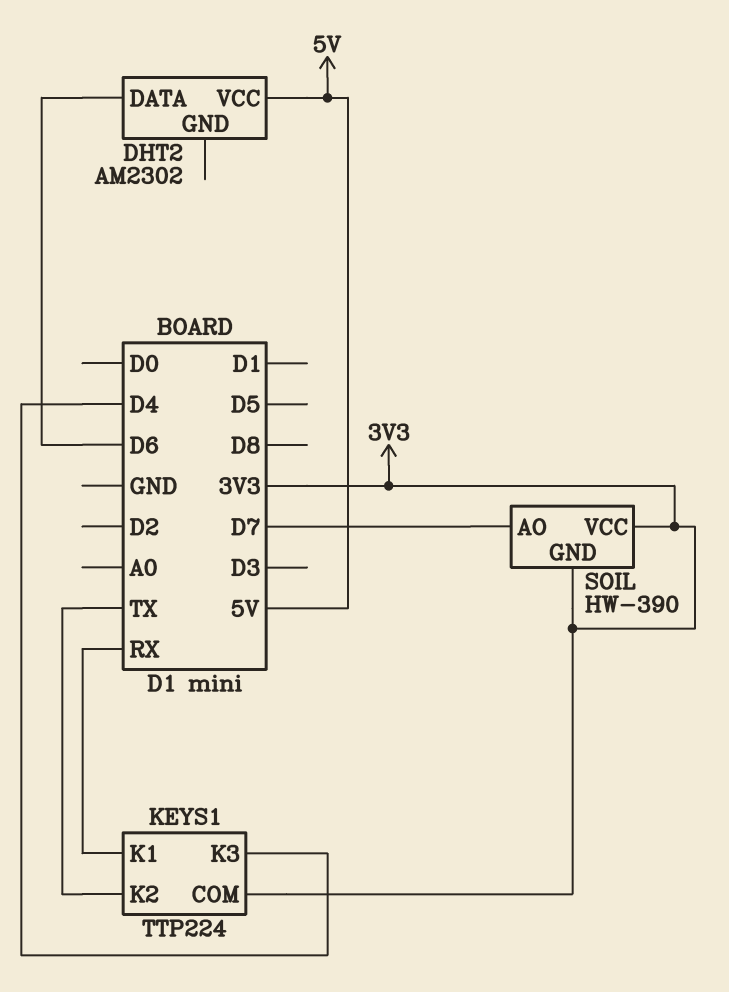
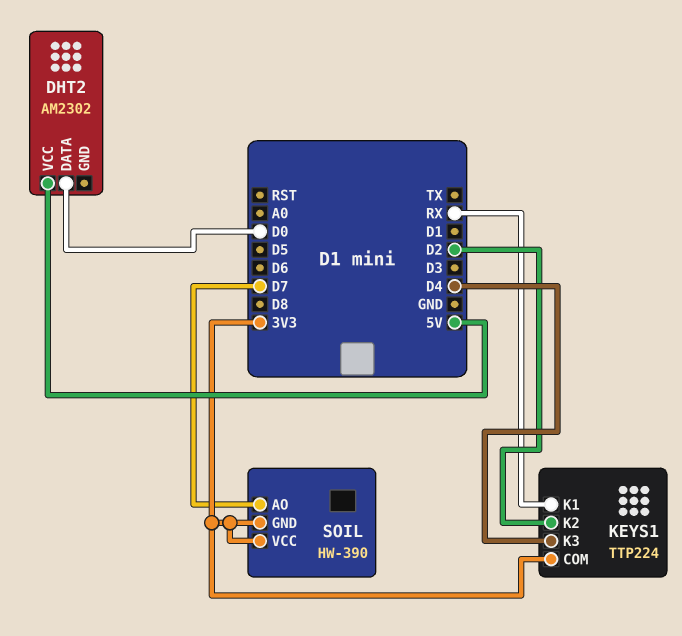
DHT2 pin DATA: D6 -> D0
KEYS1 pin K2: TX -> D2

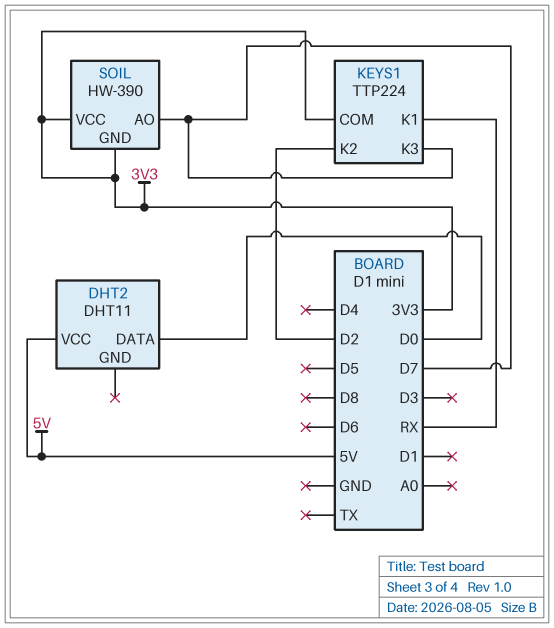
DHT2: AM2302 -> DHT11
KEYS1 pin K3: D4 -> D7

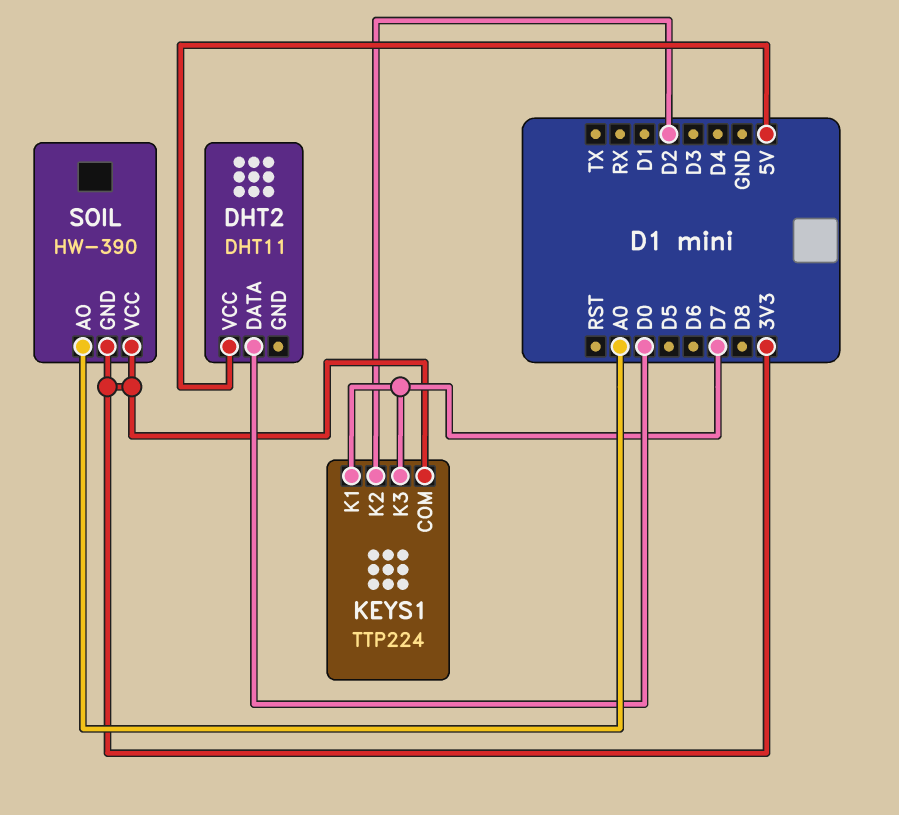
KEYS1 pin K1: RX -> D7
SOIL pin AO: D7 -> A0

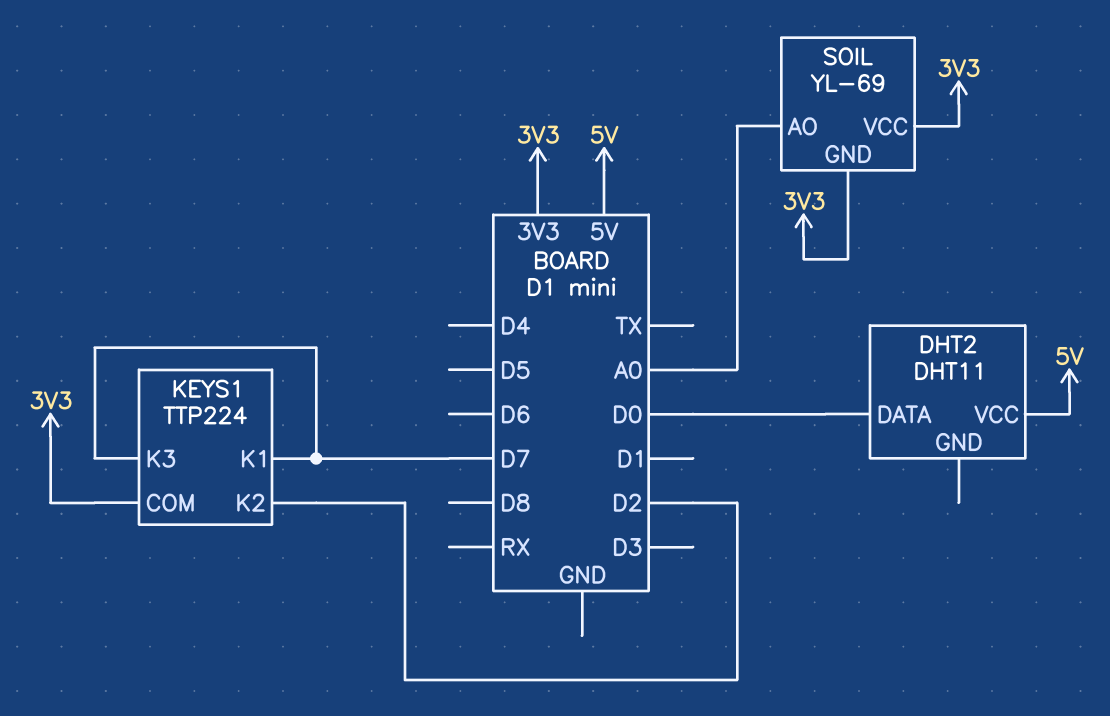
SOIL: HW-390 -> YL-69

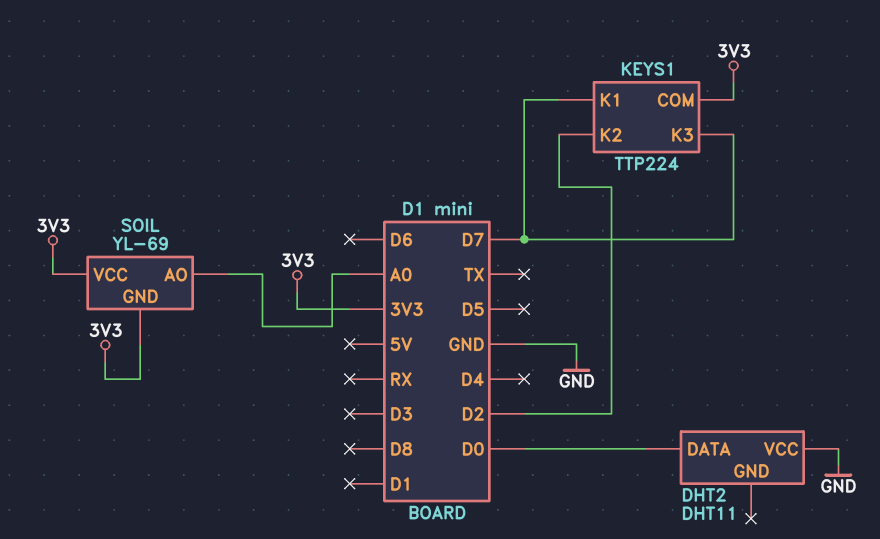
DHT2 pin VCC: 5V -> GND

